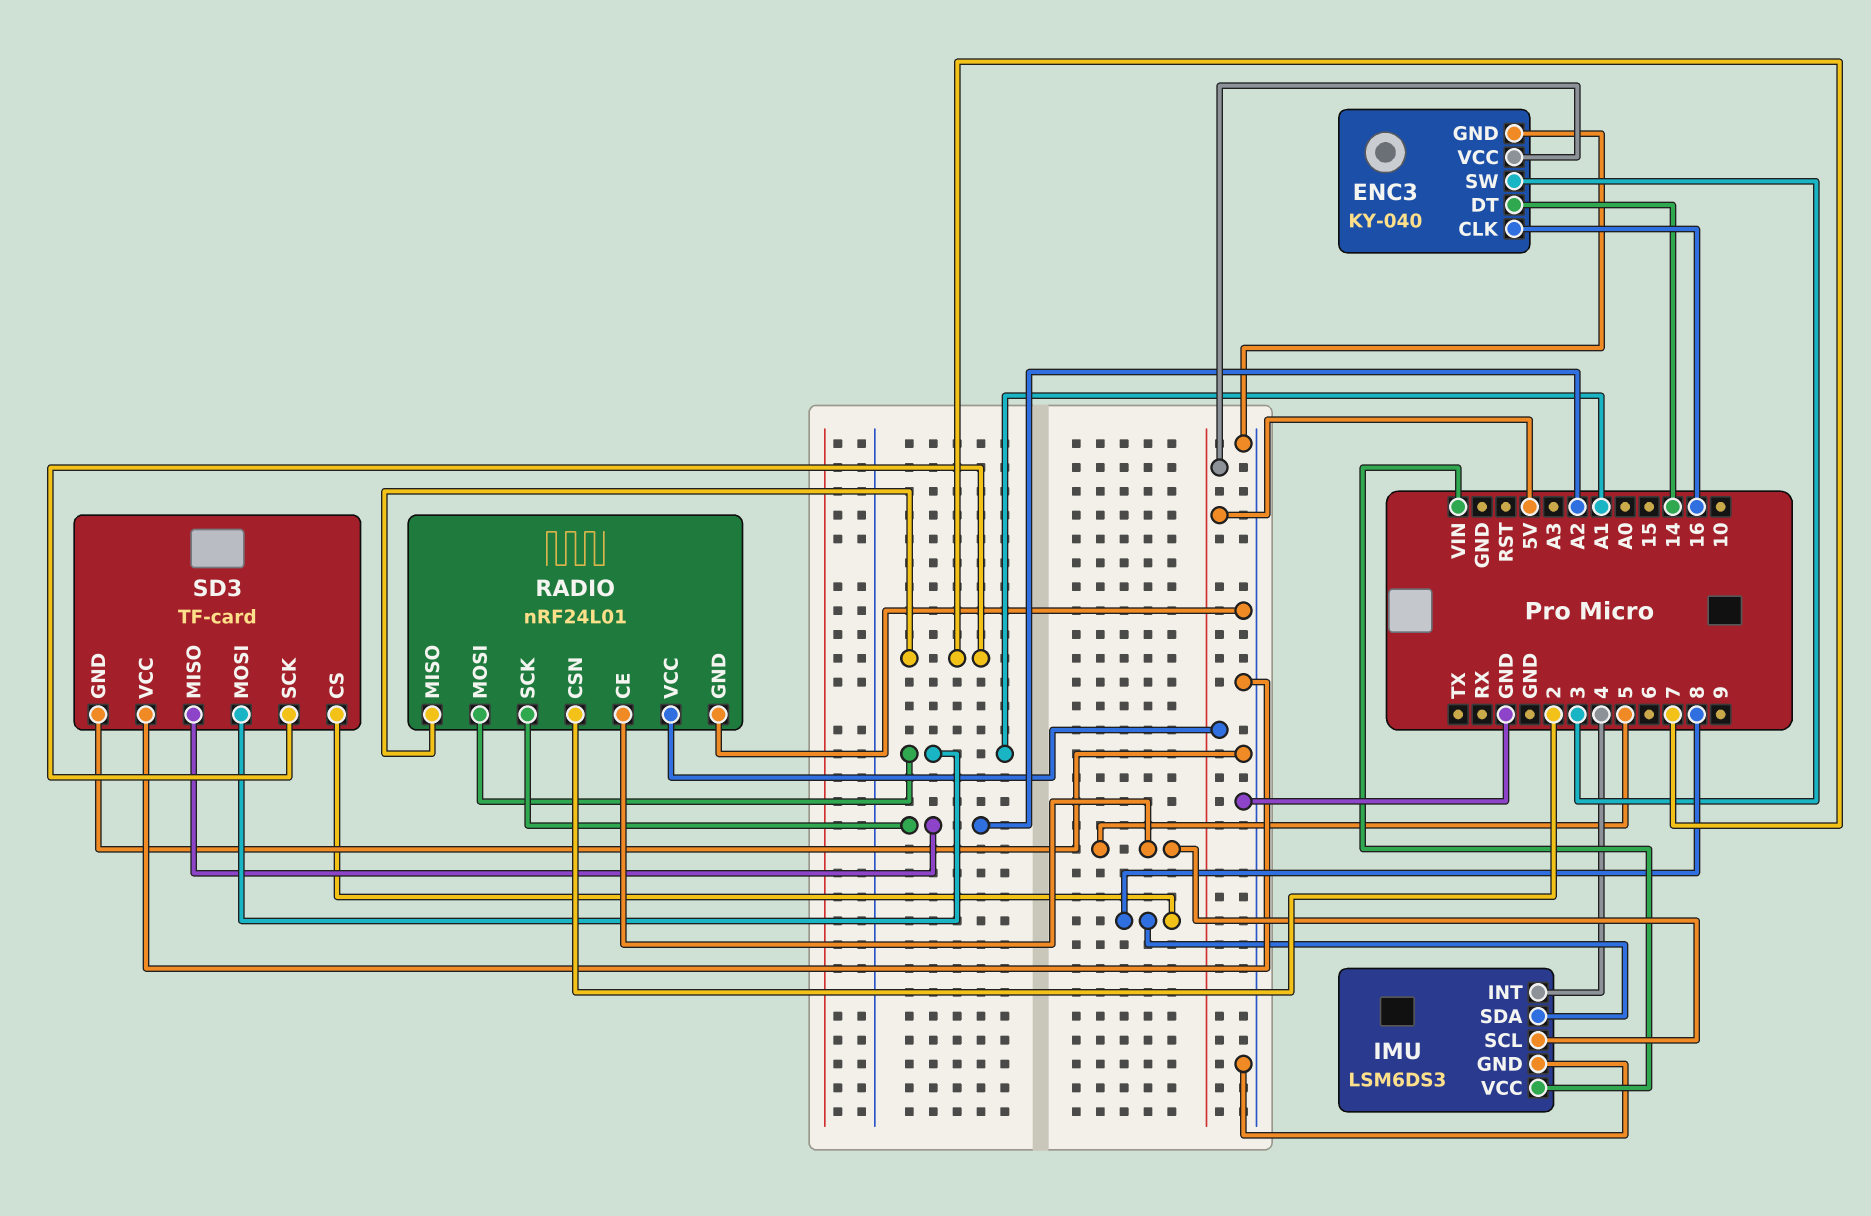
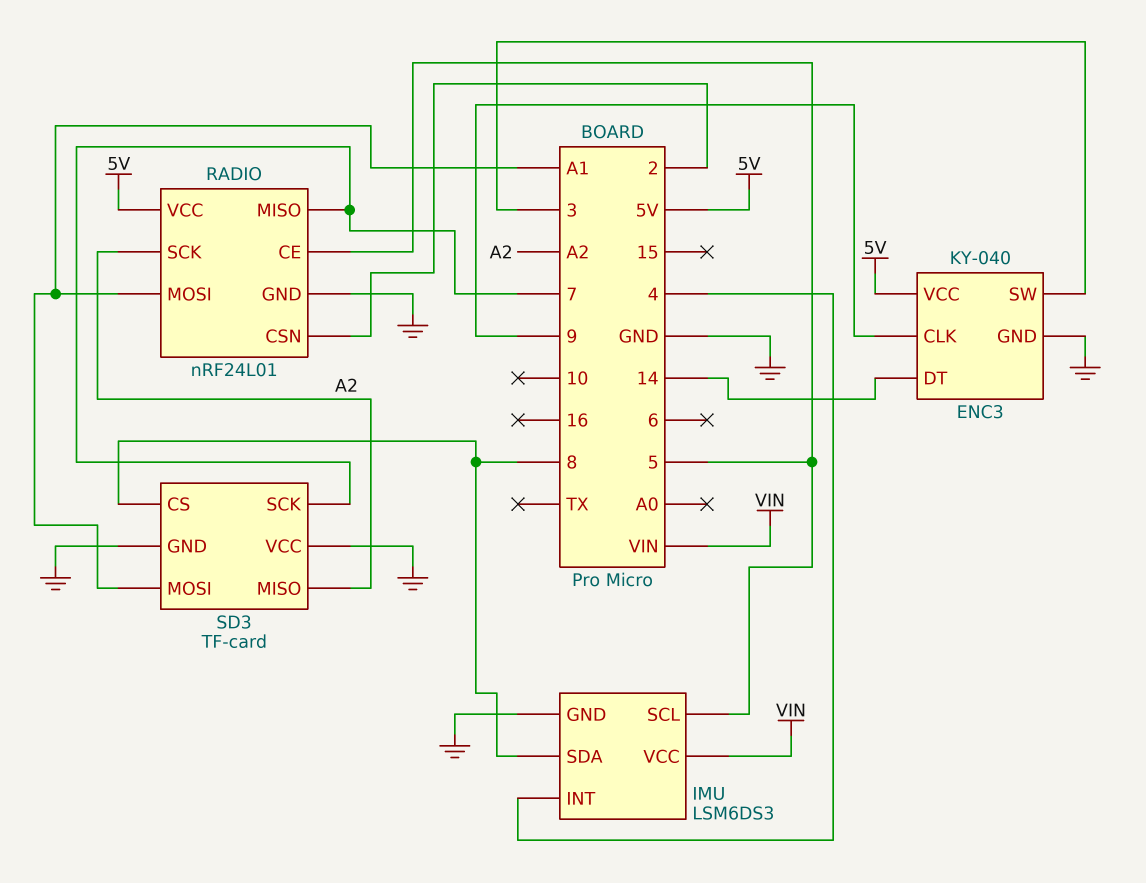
ENC3 pin CLK: 16 -> 9

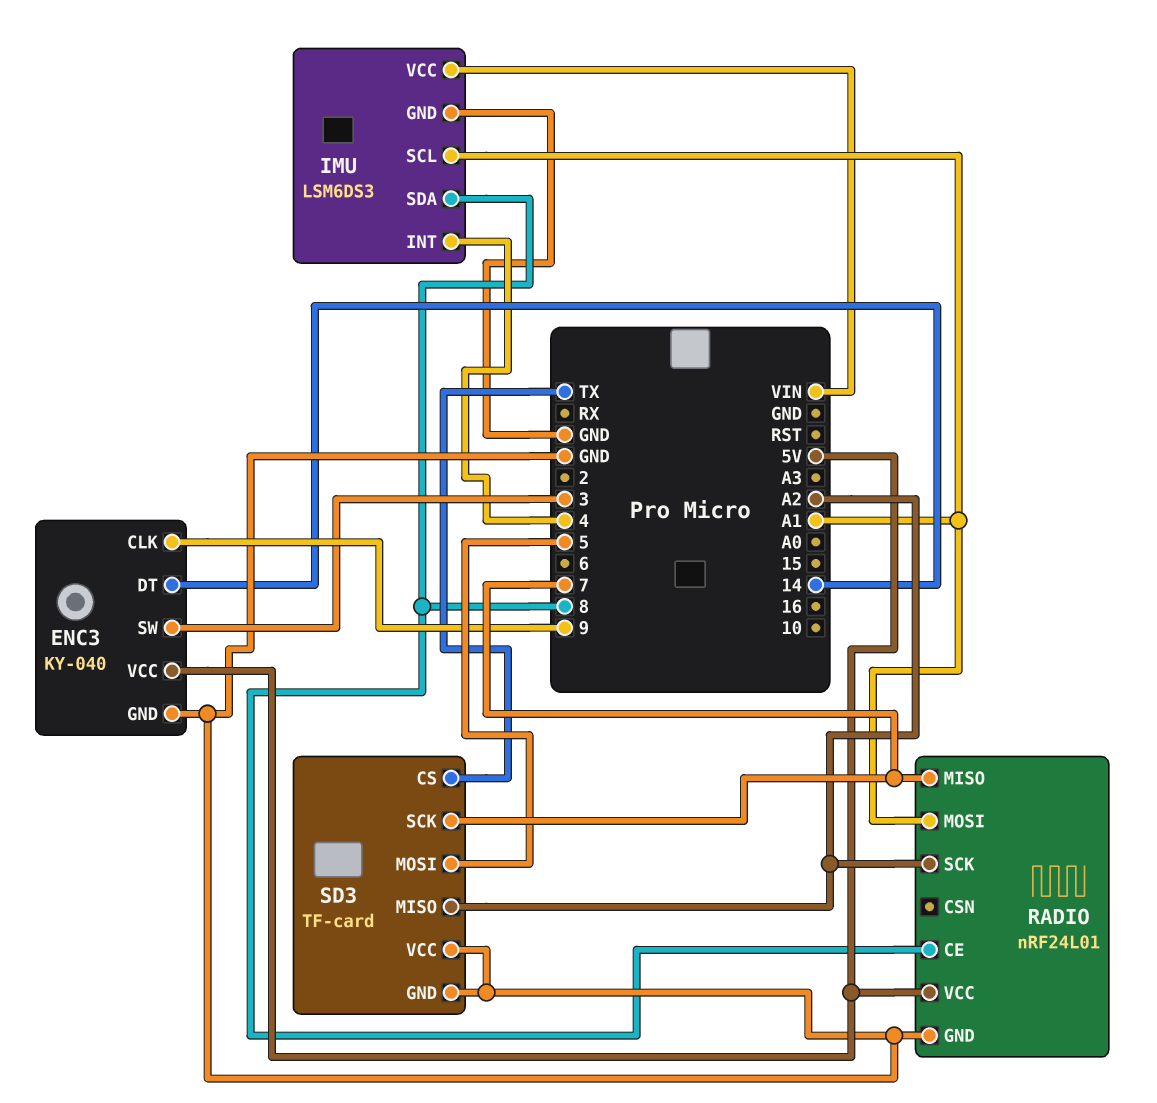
IMU pin SCL: 5 -> A1
RADIO pin CE: 5 -> 8
RADIO pin CSN: 2 -> none
SD3 pin CS: 8 -> TX
SD3 pin MOSI: A1 -> 5

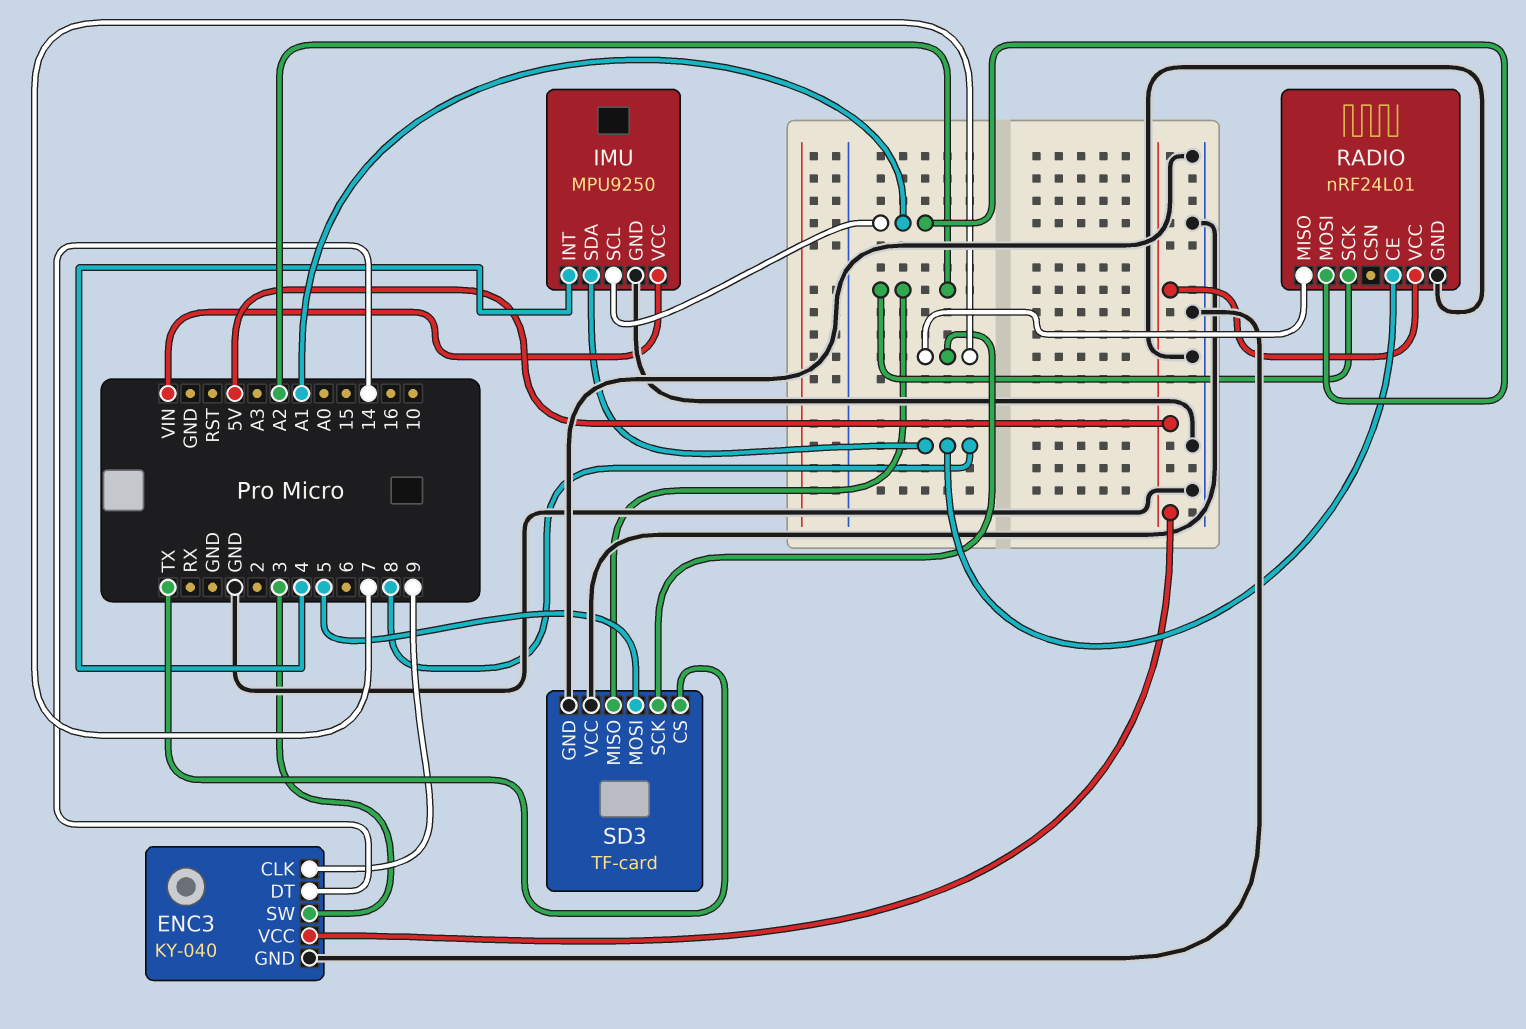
IMU: LSM6DS3 -> MPU9250

